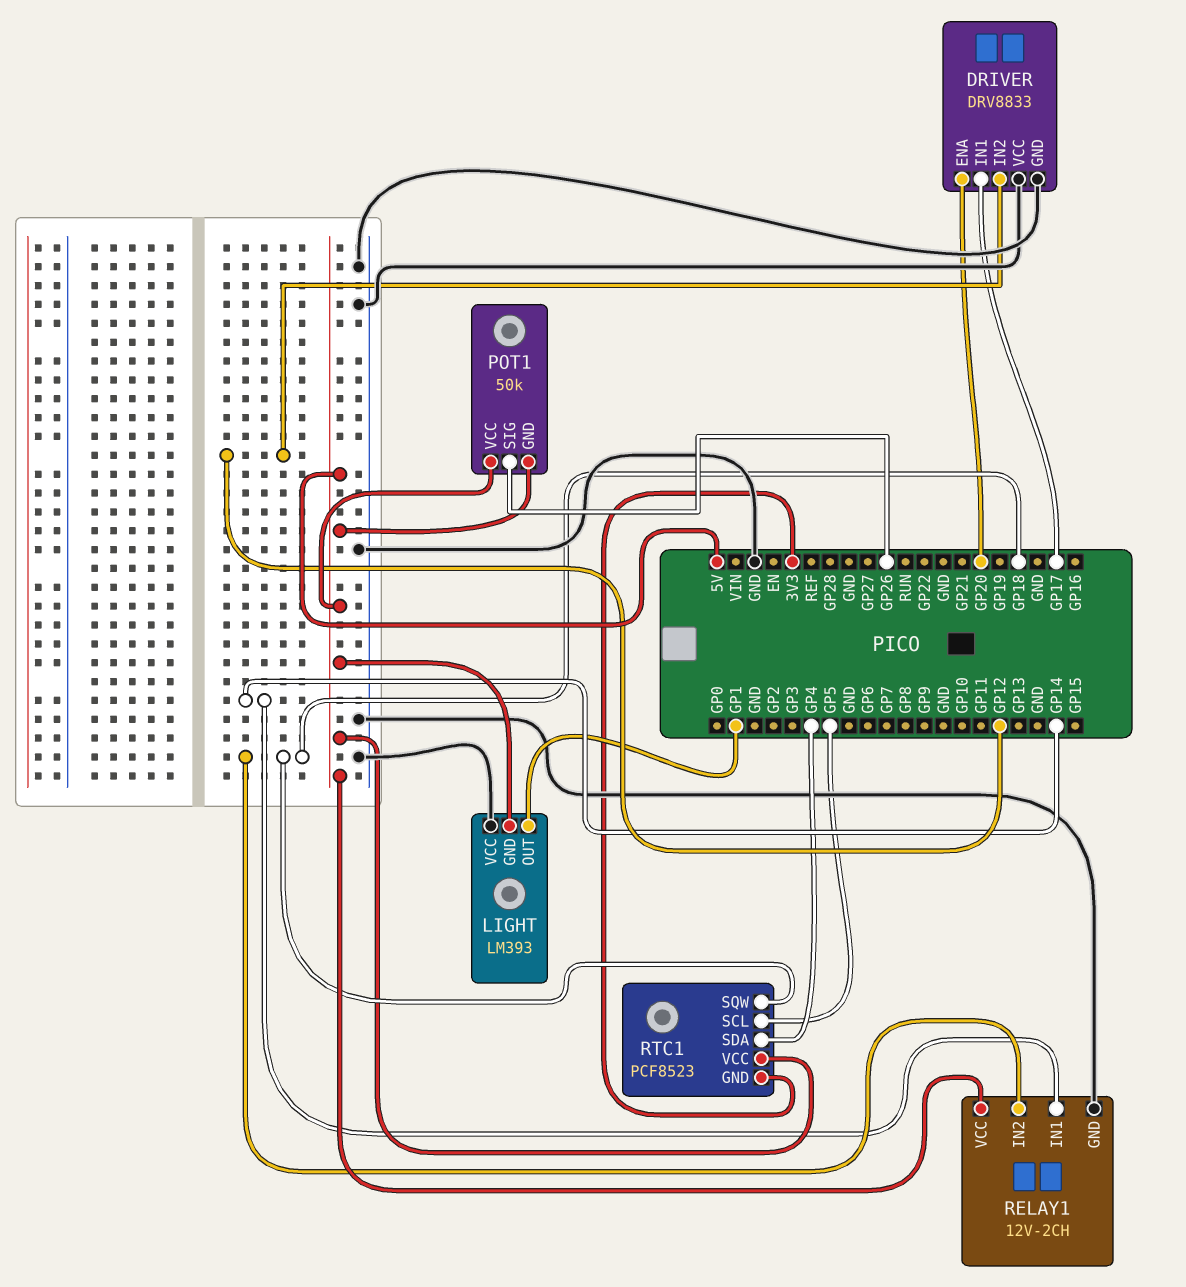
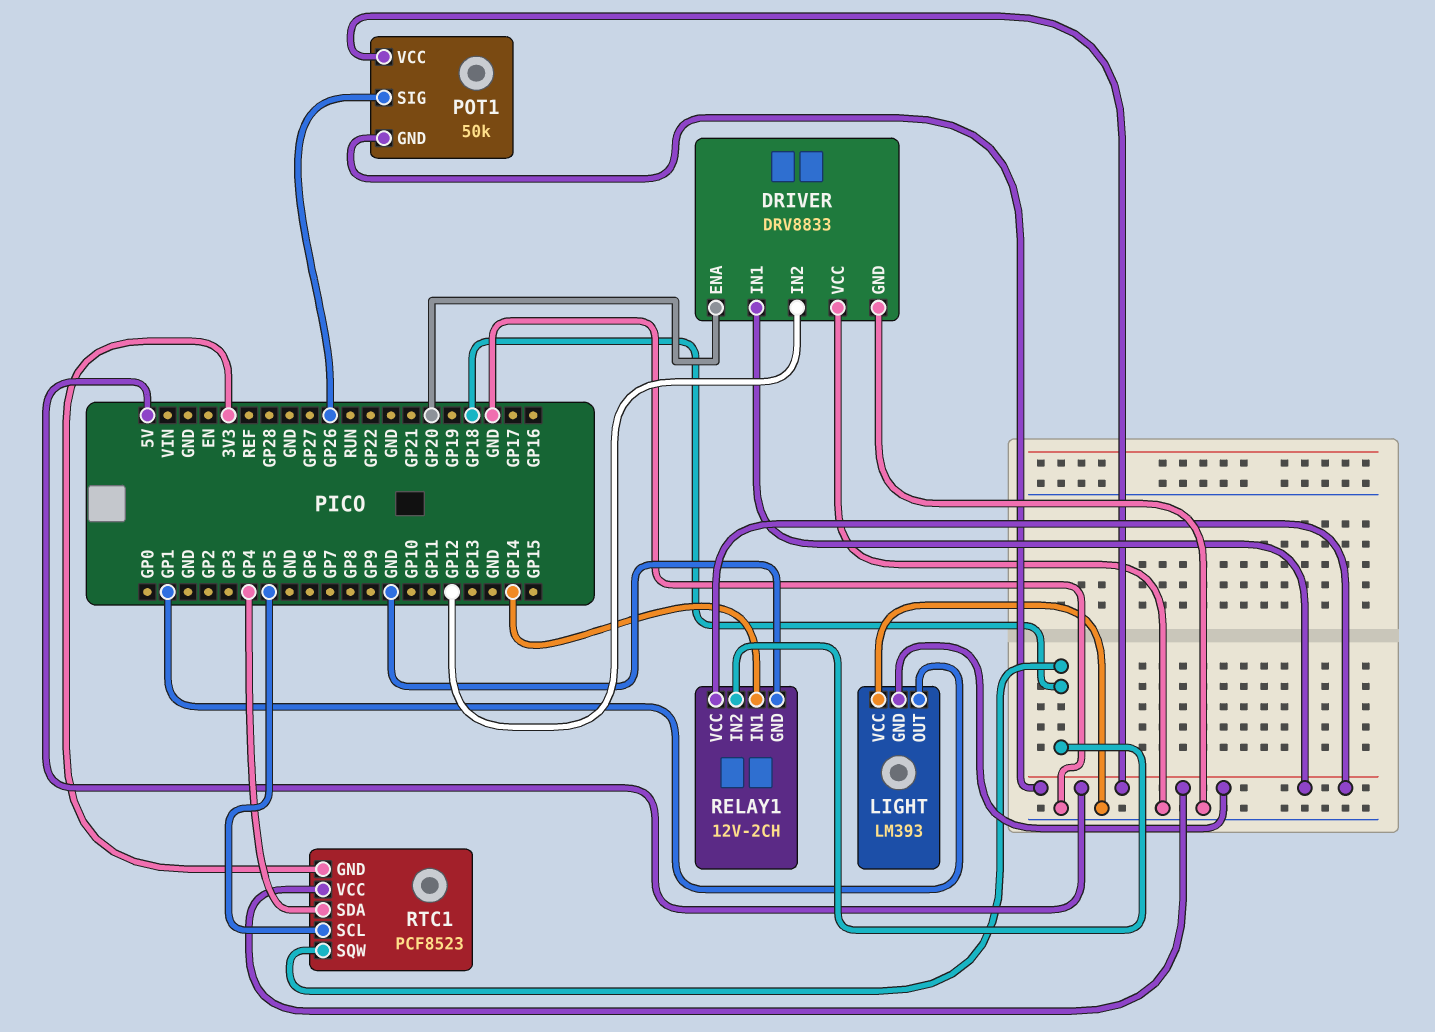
DRIVER pin IN1: GP17 -> 5V

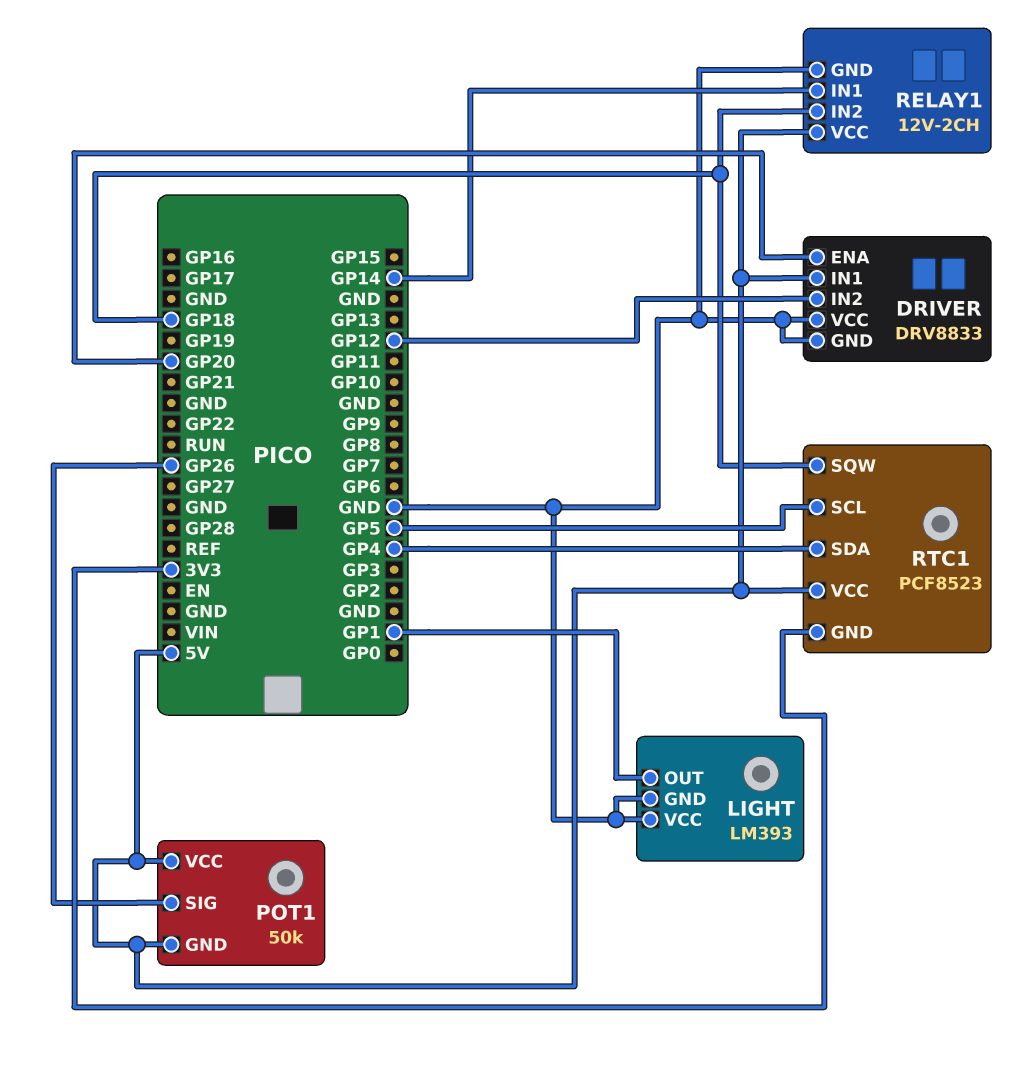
LIGHT pin GND: 5V -> GND

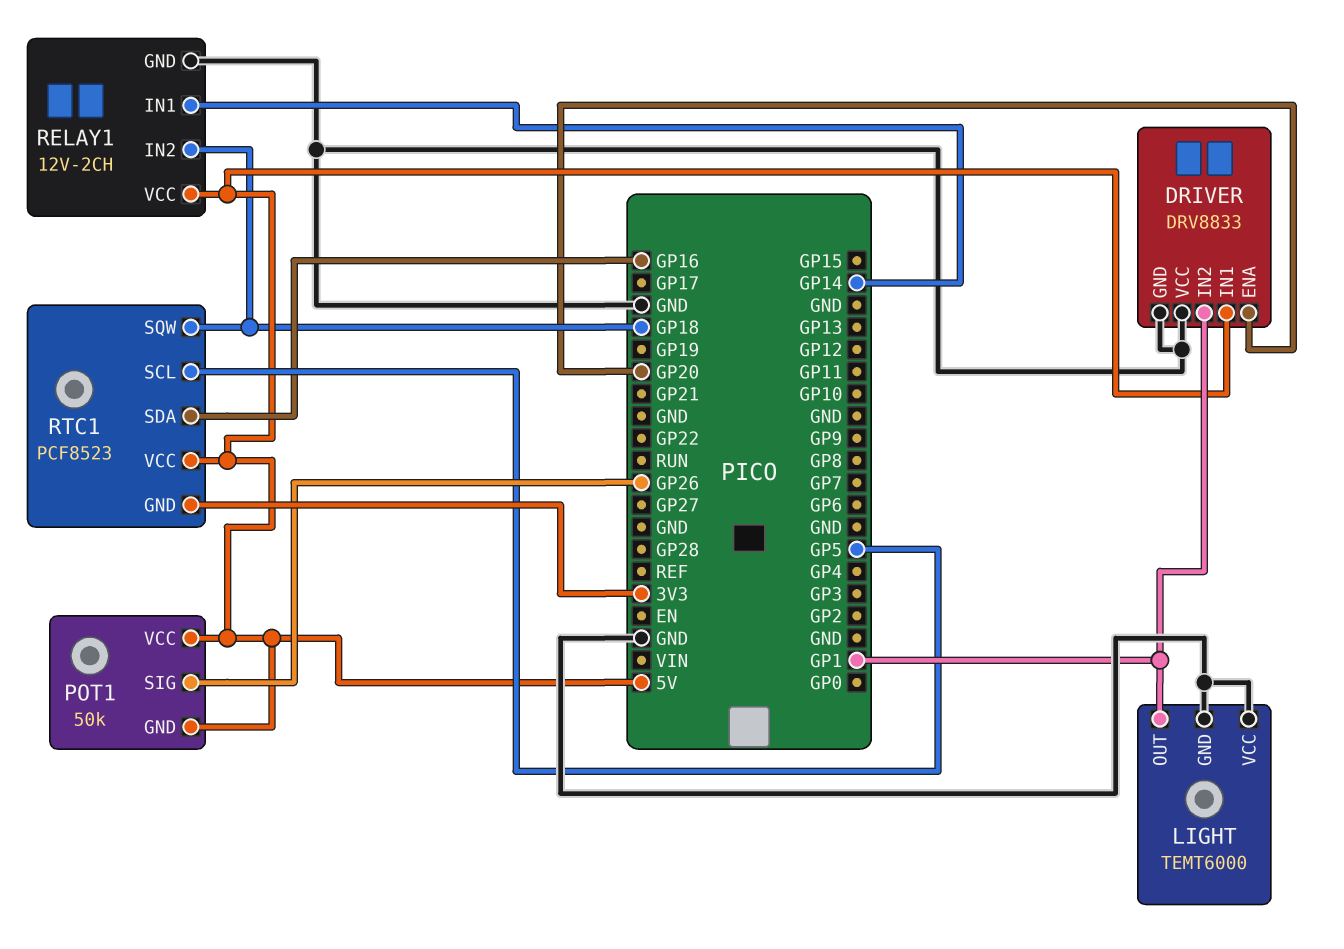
DRIVER pin IN2: GP12 -> GP1
LIGHT: LM393 -> TEMT6000
RTC1 pin SDA: GP4 -> GP16

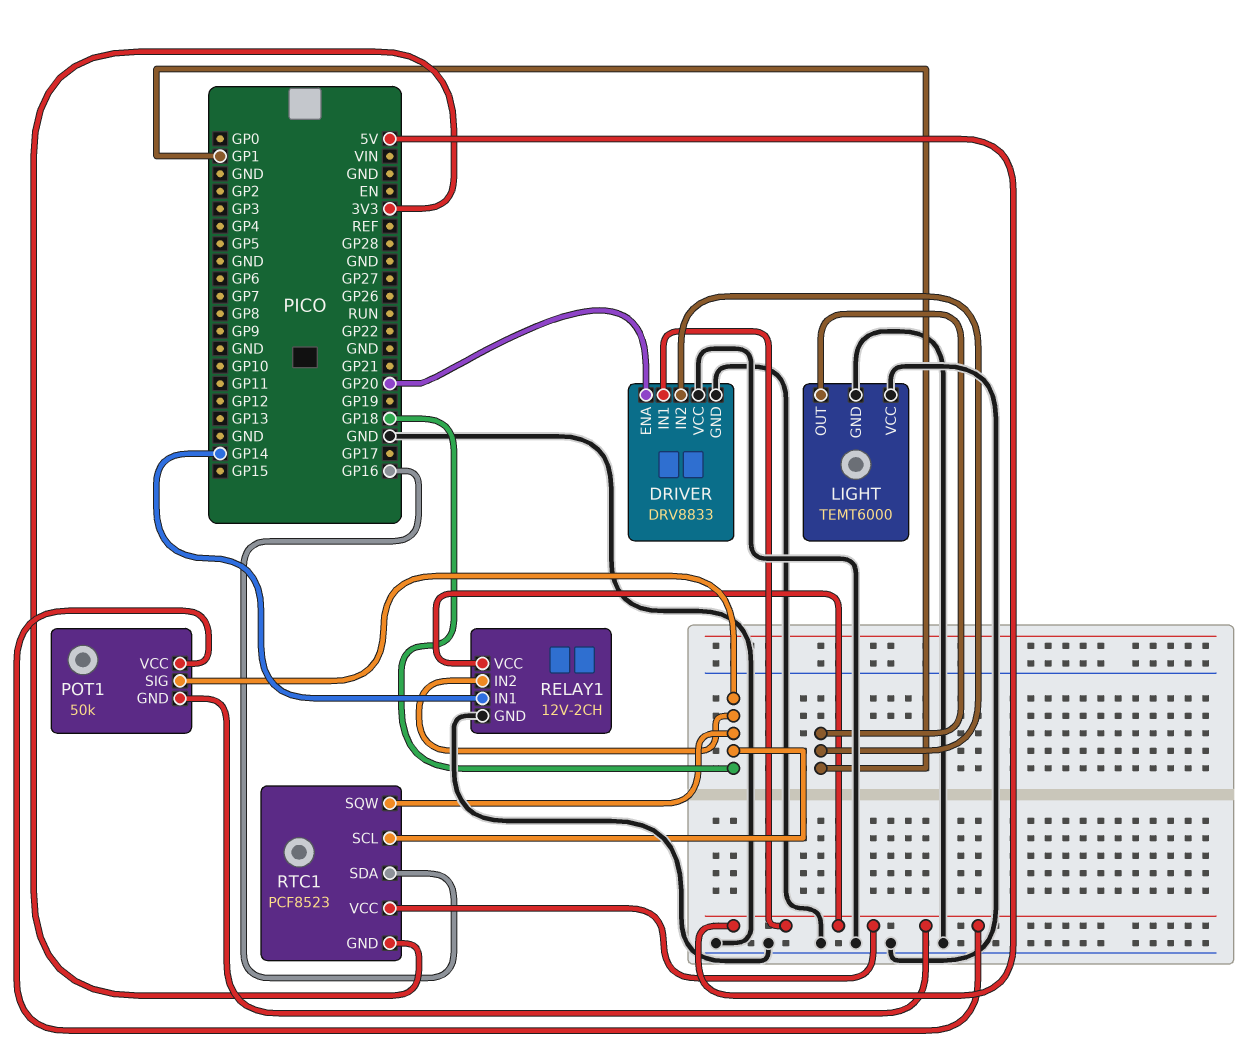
POT1 pin SIG: GP26 -> GP18
RTC1 pin SCL: GP5 -> GP18

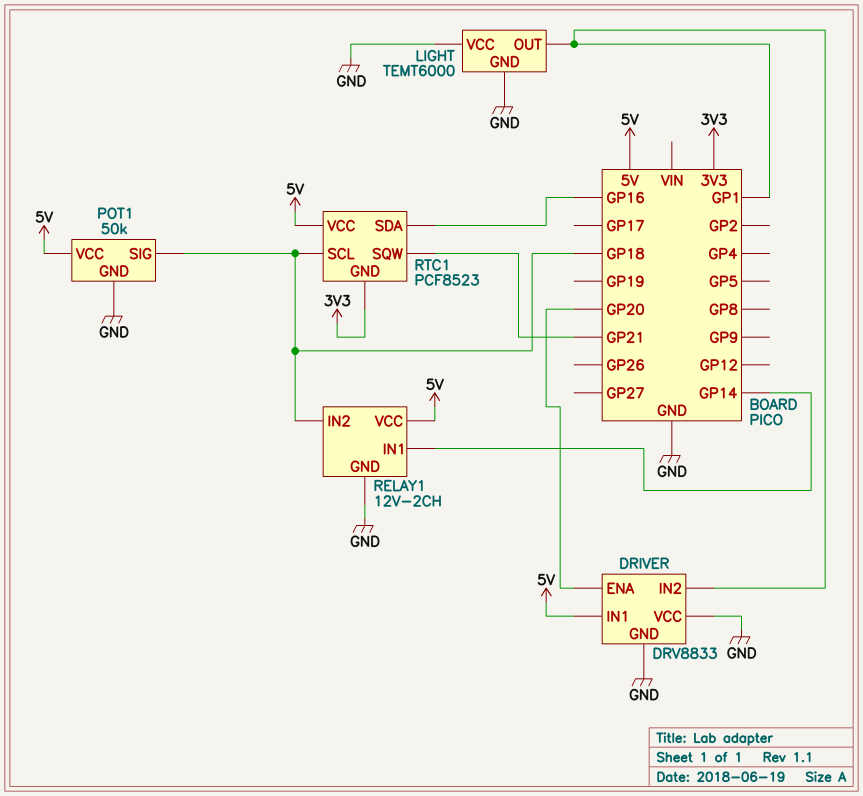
POT1 pin GND: 5V -> GND
RTC1 pin SQW: GP18 -> GP21

